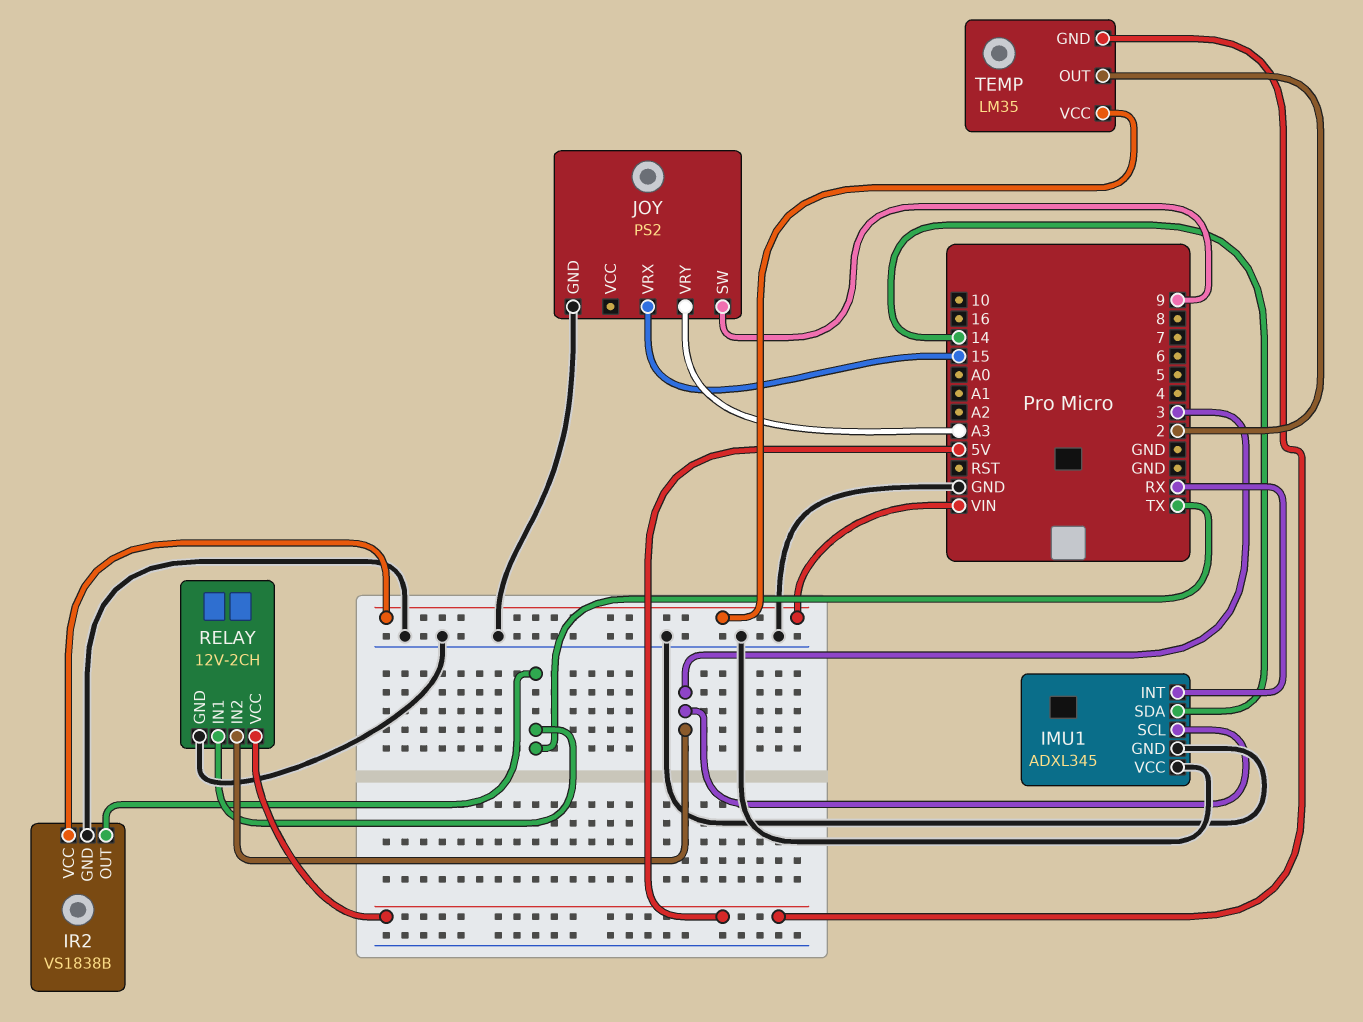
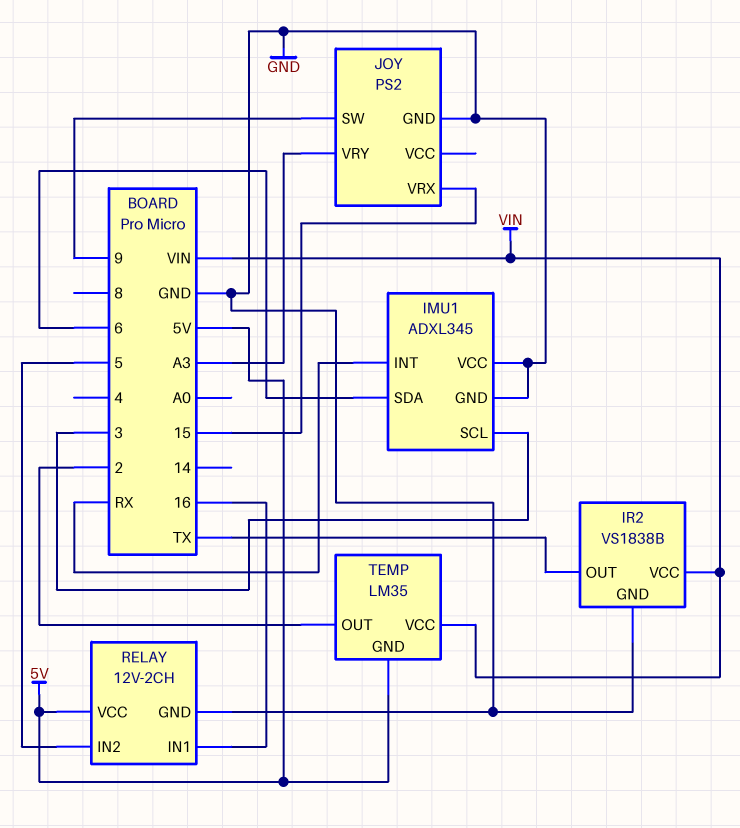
IMU1 pin SDA: 14 -> 6
RELAY pin IN1: TX -> 16
RELAY pin IN2: 3 -> 5

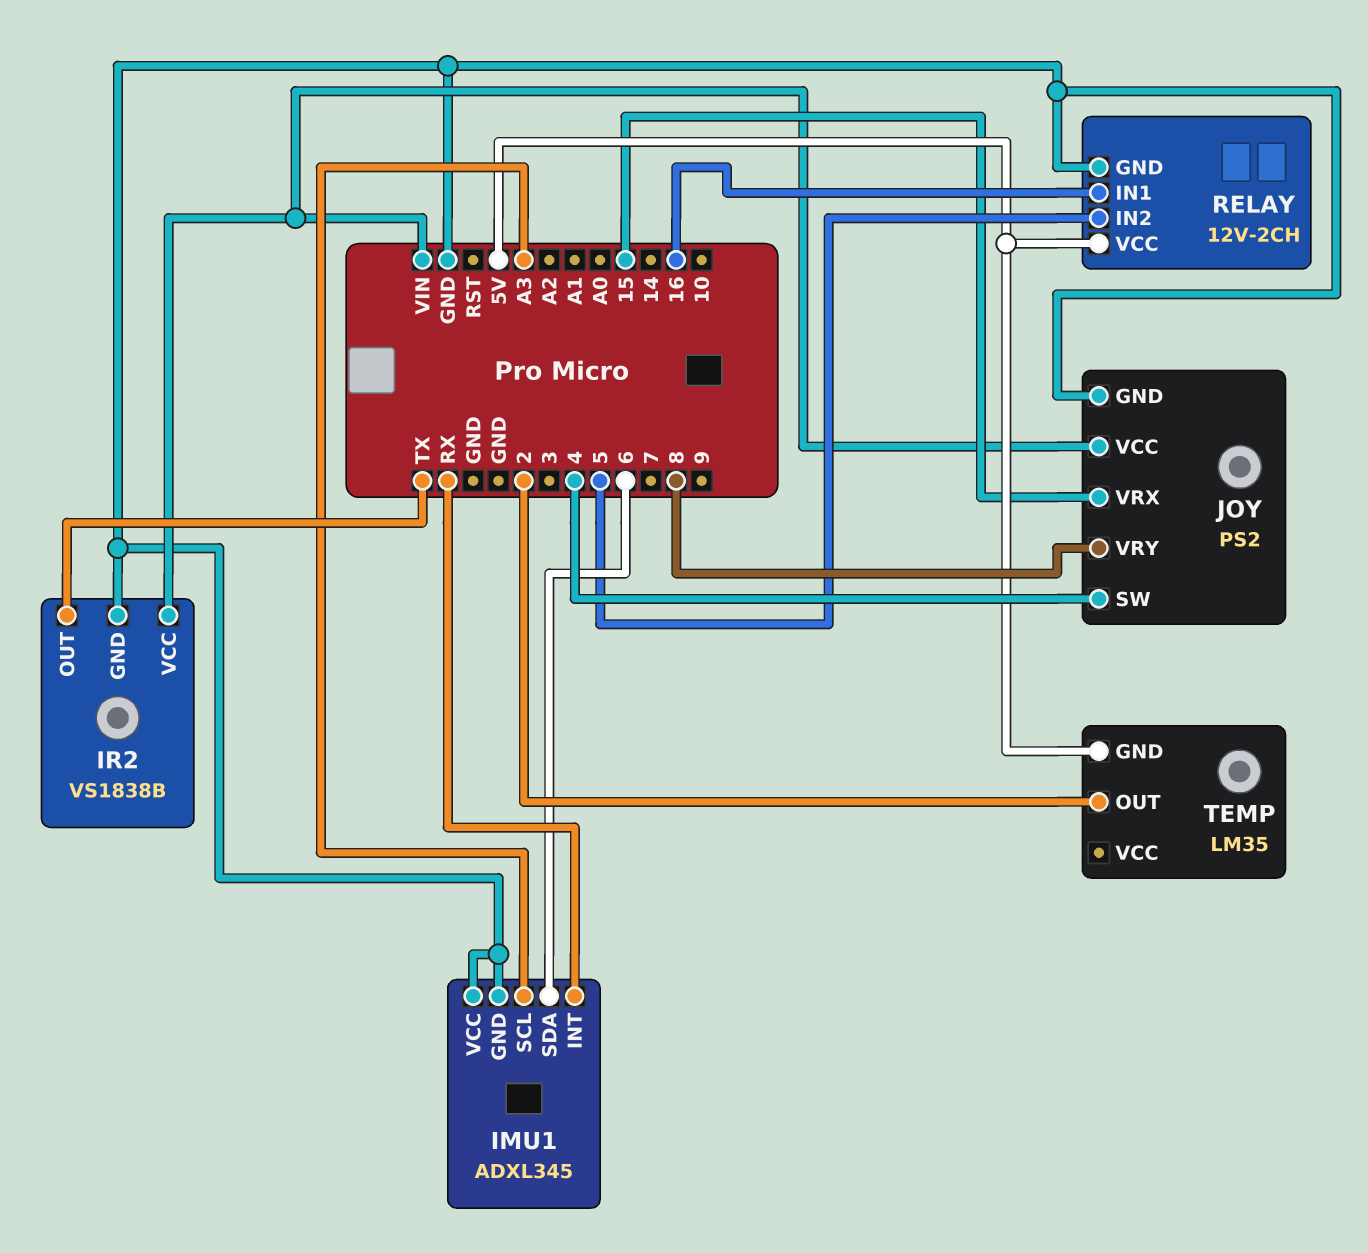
IMU1 pin SCL: 3 -> A3
JOY pin SW: 9 -> 4
JOY pin VCC: none -> VIN
JOY pin VRY: A3 -> 8
TEMP pin VCC: VIN -> none

